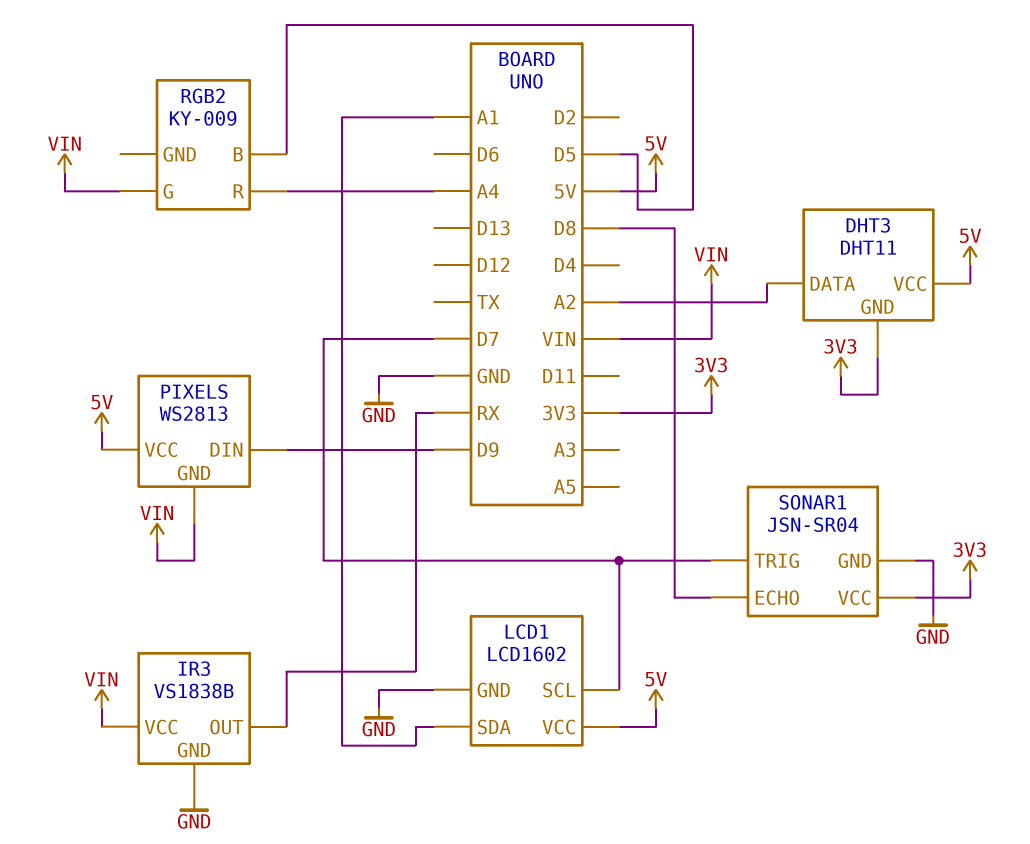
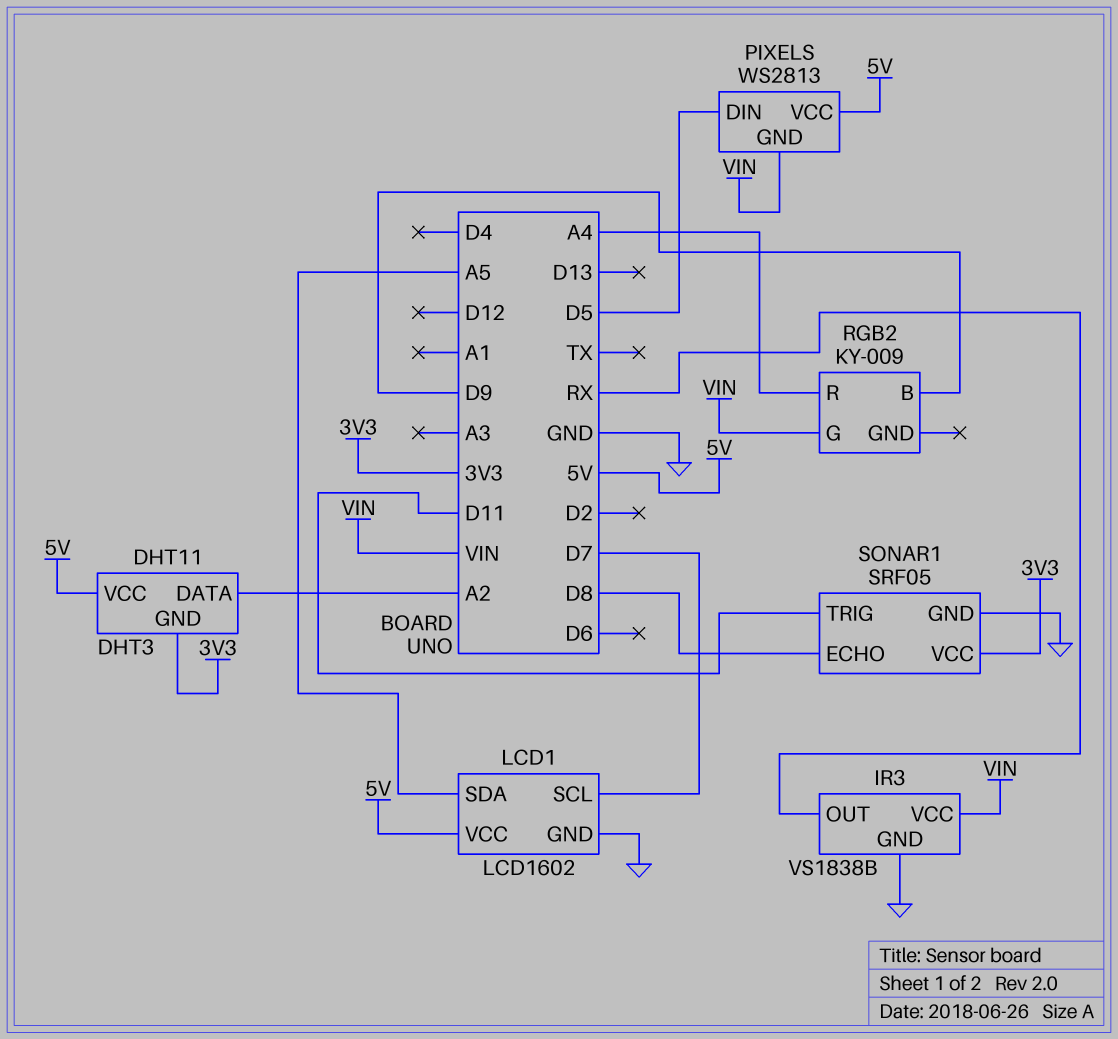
LCD1 pin SDA: A1 -> A5
PIXELS pin DIN: D9 -> D5
RGB2 pin B: D5 -> D9
SONAR1: JSN-SR04 -> SRF05
SONAR1 pin TRIG: D7 -> D11

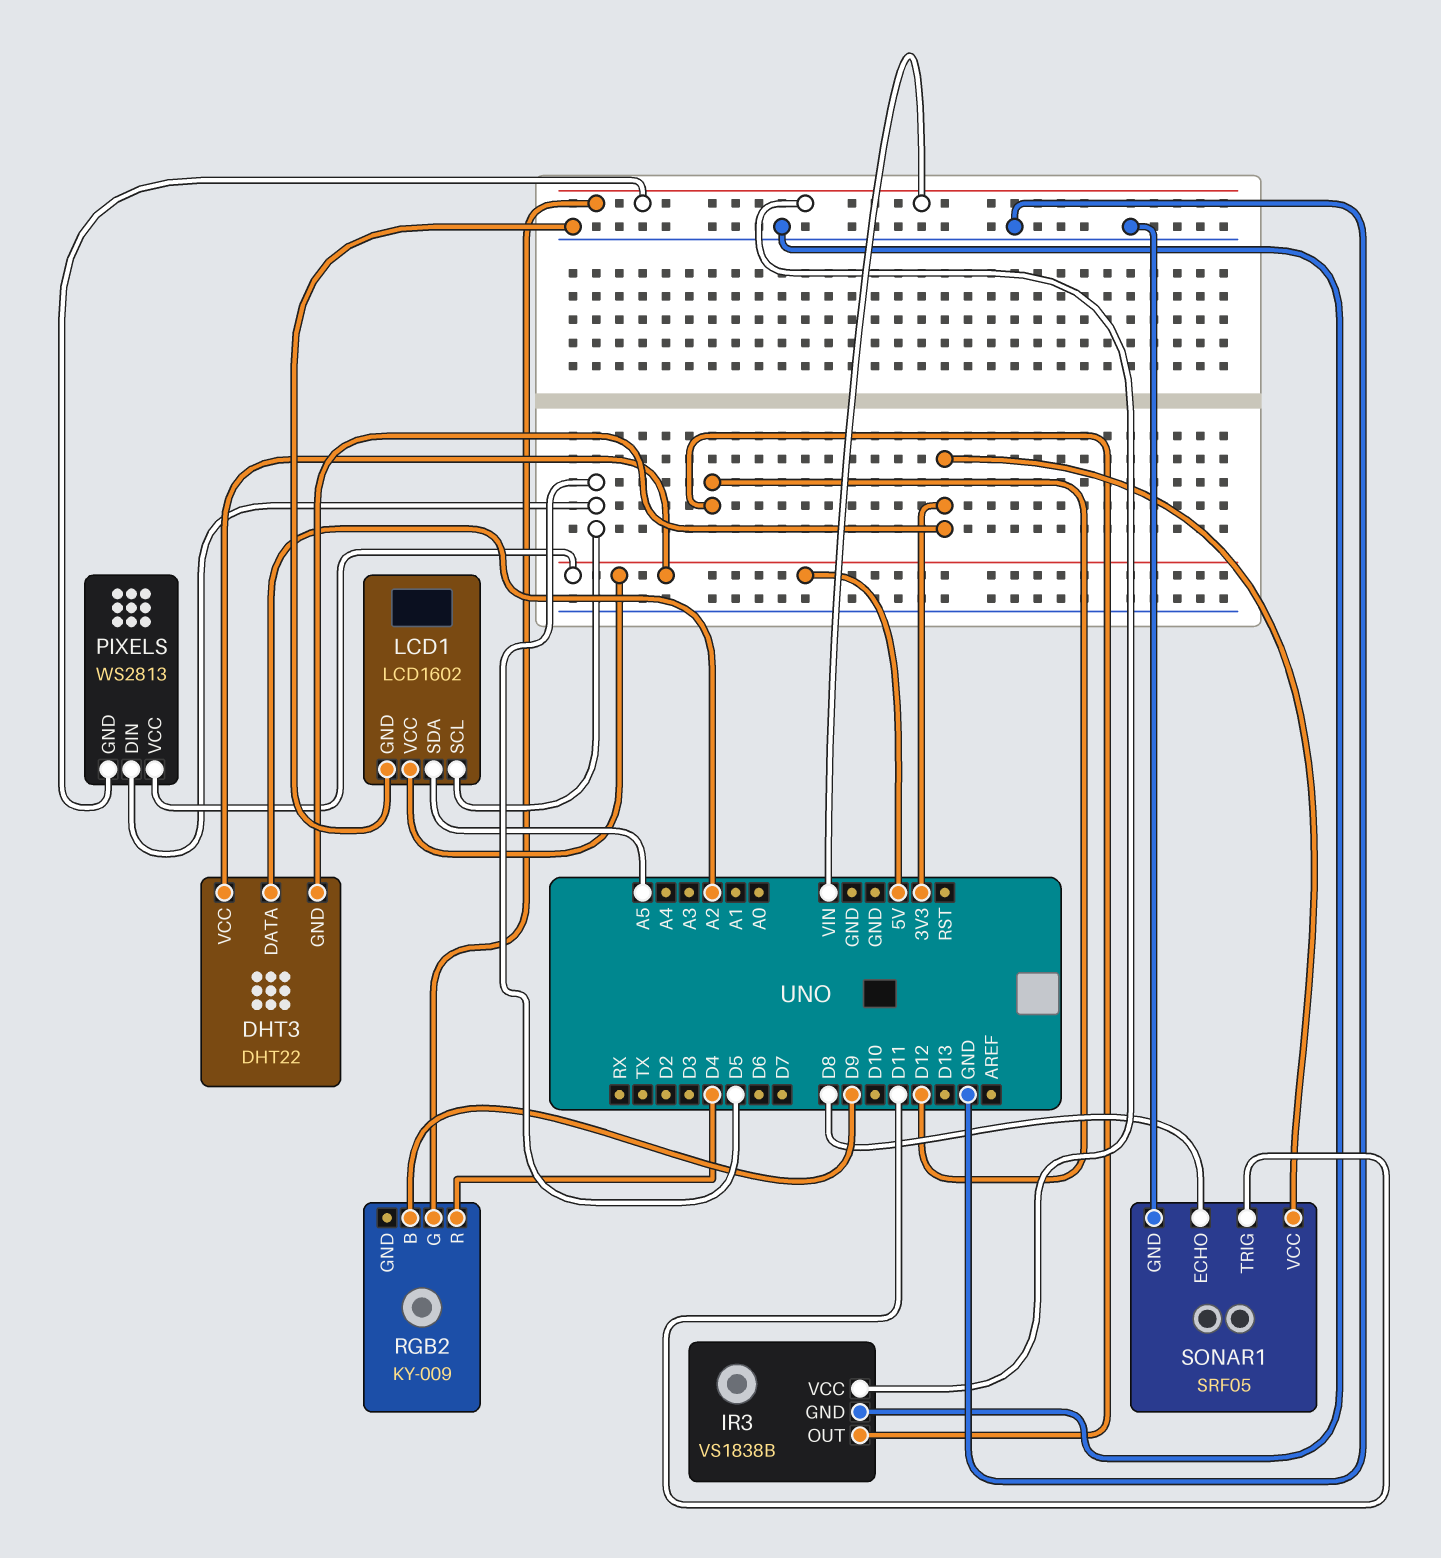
DHT3: DHT11 -> DHT22
IR3 pin OUT: RX -> D12
LCD1 pin SCL: D7 -> D5
RGB2 pin R: A4 -> D4

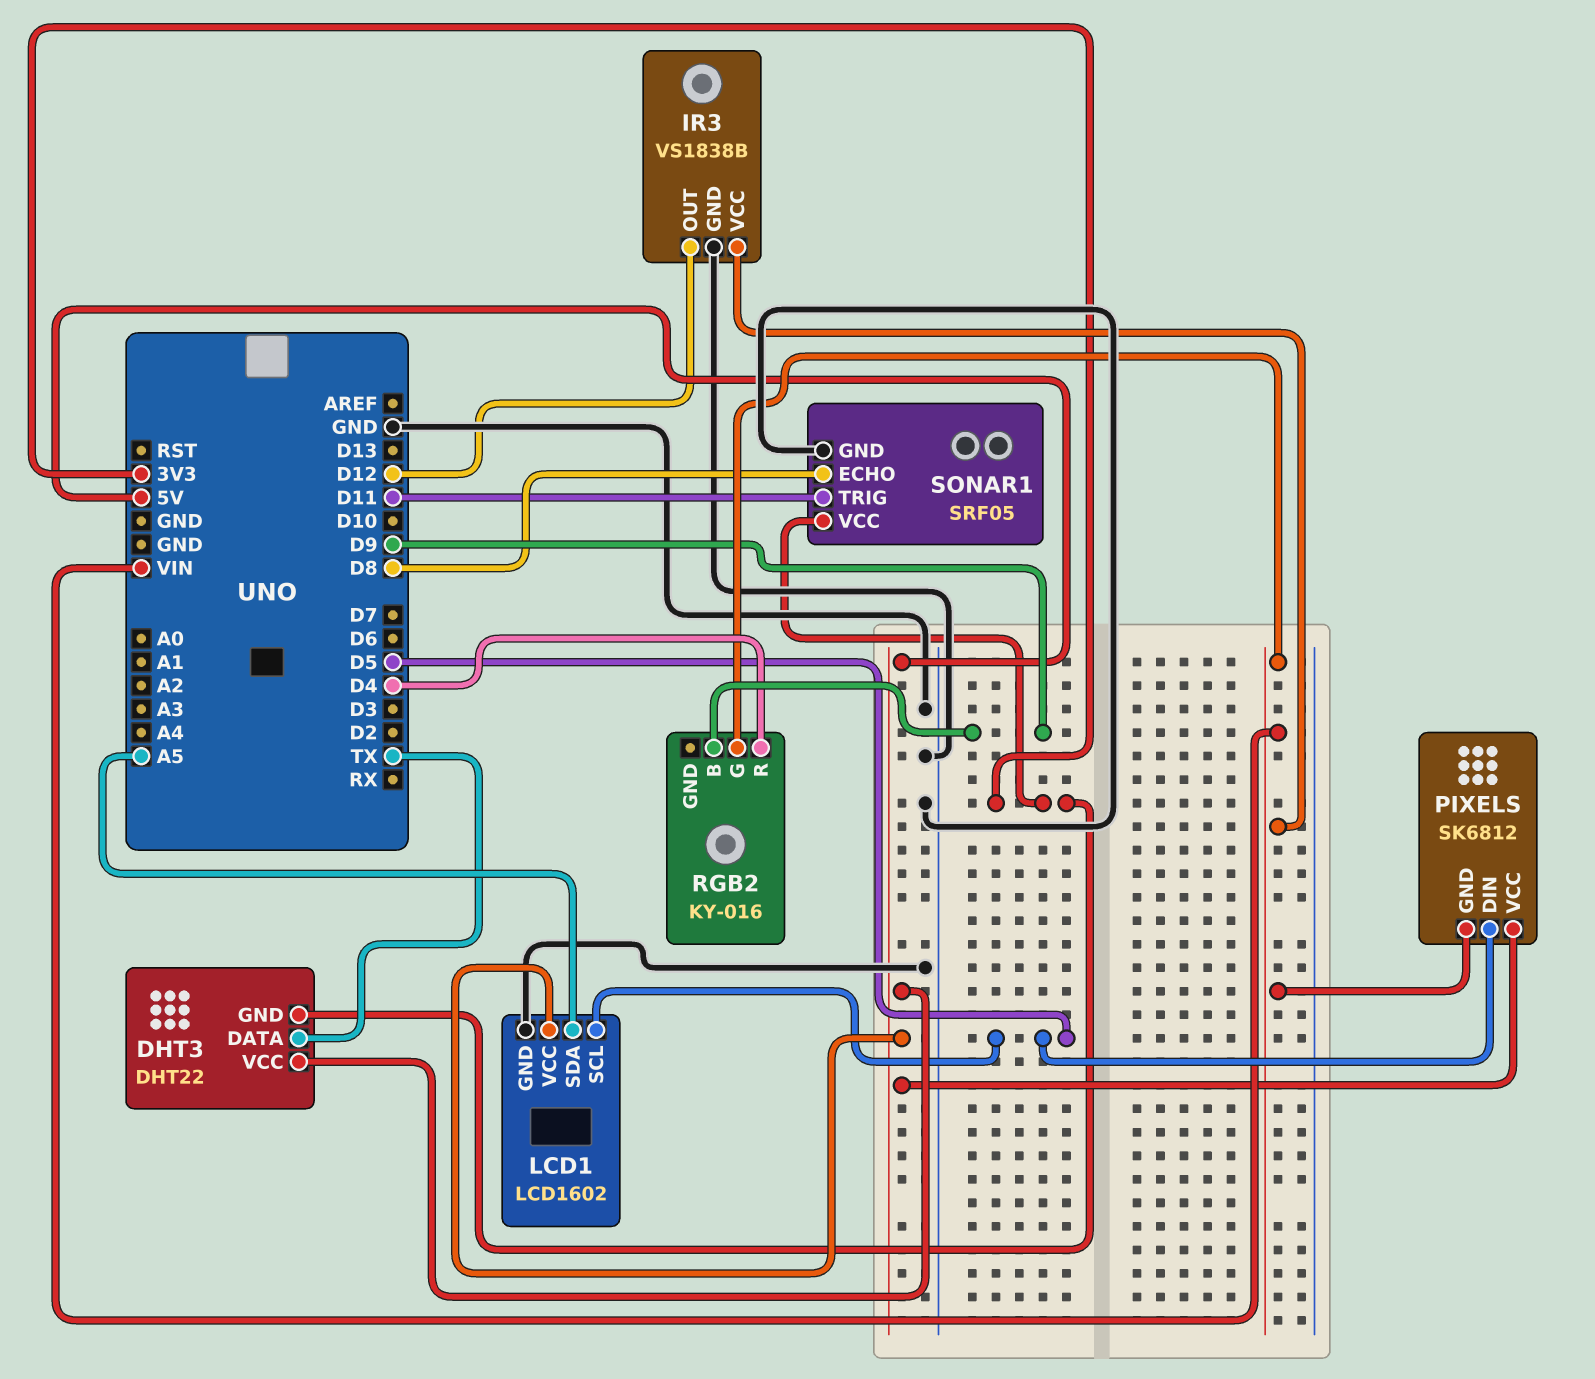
DHT3 pin DATA: A2 -> TX
PIXELS: WS2813 -> SK6812
RGB2: KY-009 -> KY-016

